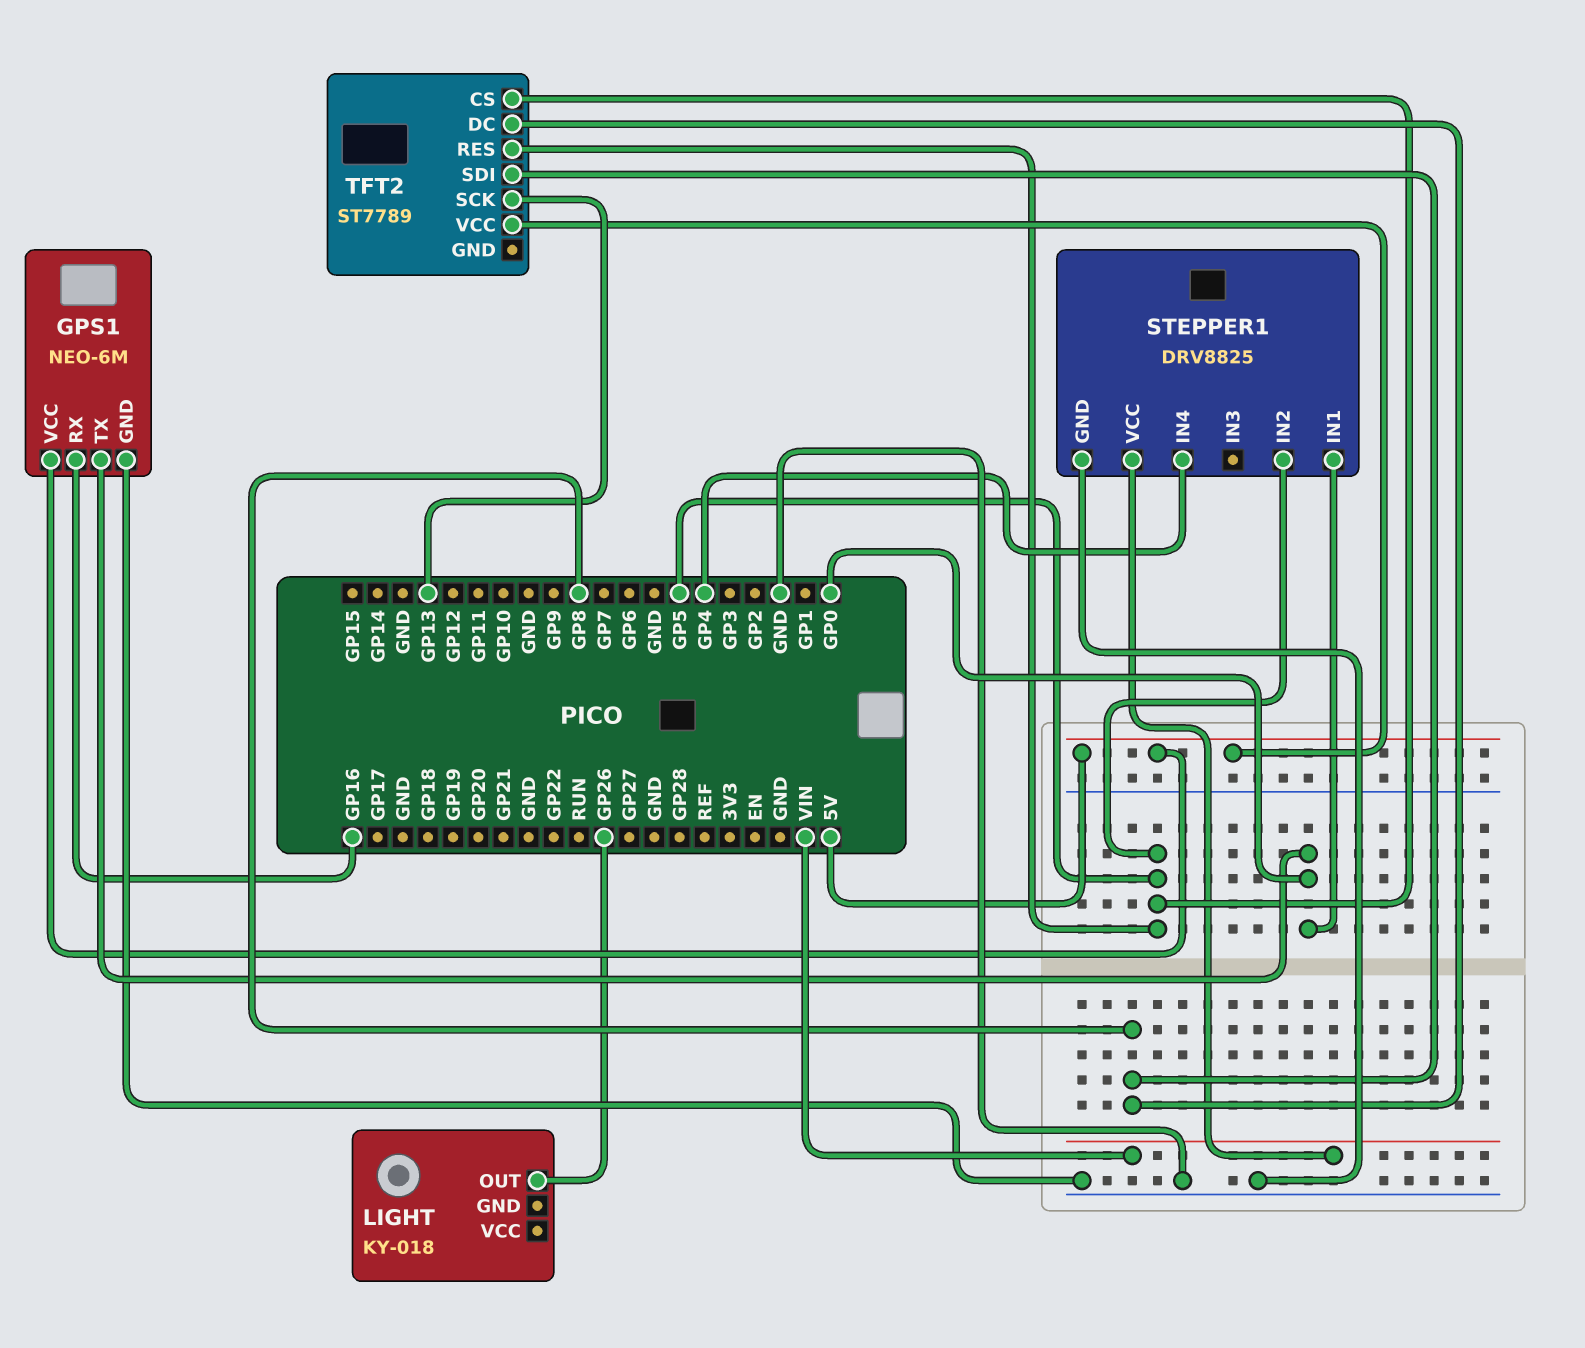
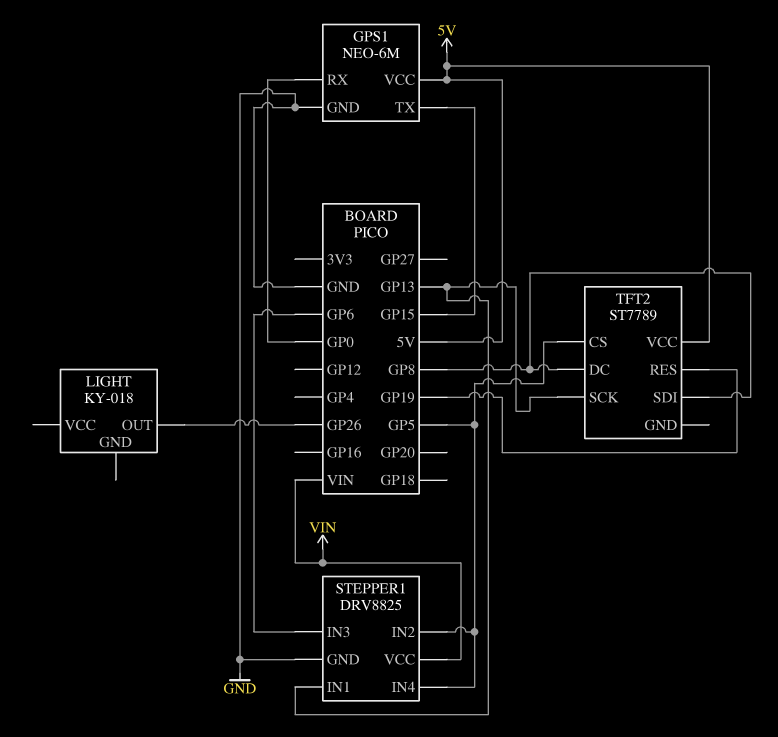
GPS1 pin RX: GP16 -> GP0
GPS1 pin TX: GP0 -> GP15
STEPPER1 pin IN1: GP0 -> GP13
STEPPER1 pin IN3: none -> GP6
STEPPER1 pin IN4: GP4 -> GP5
TFT2 pin RES: GP5 -> GP19

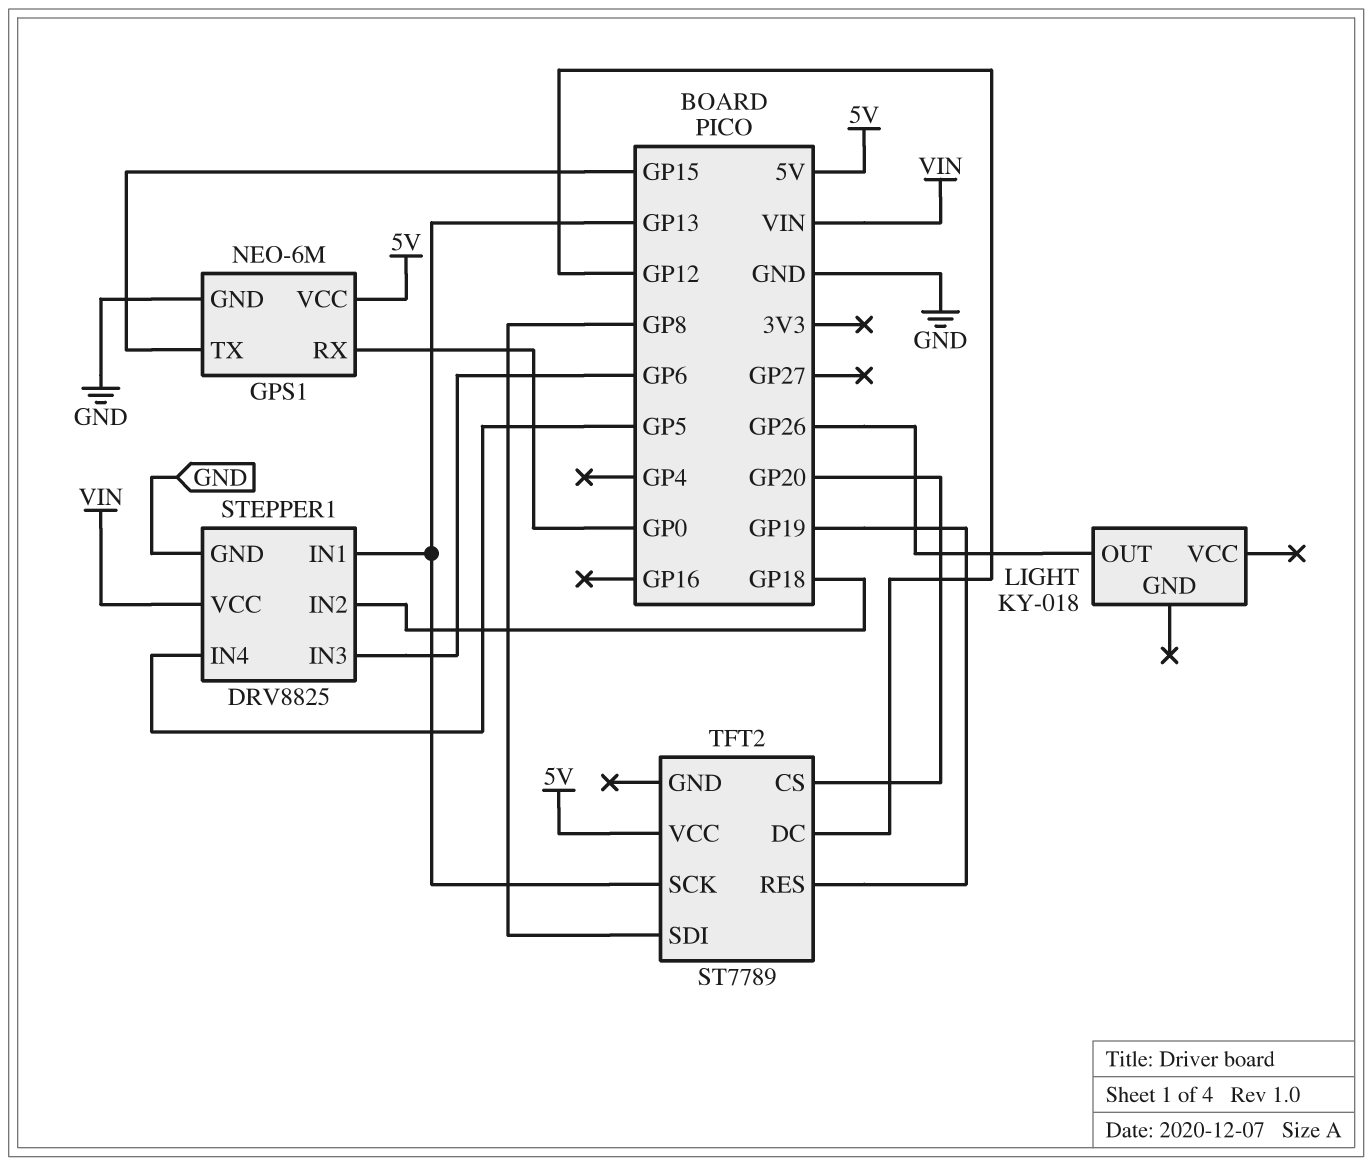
STEPPER1 pin IN2: GP5 -> GP18
TFT2 pin CS: GP5 -> GP20
TFT2 pin DC: GP8 -> GP12

